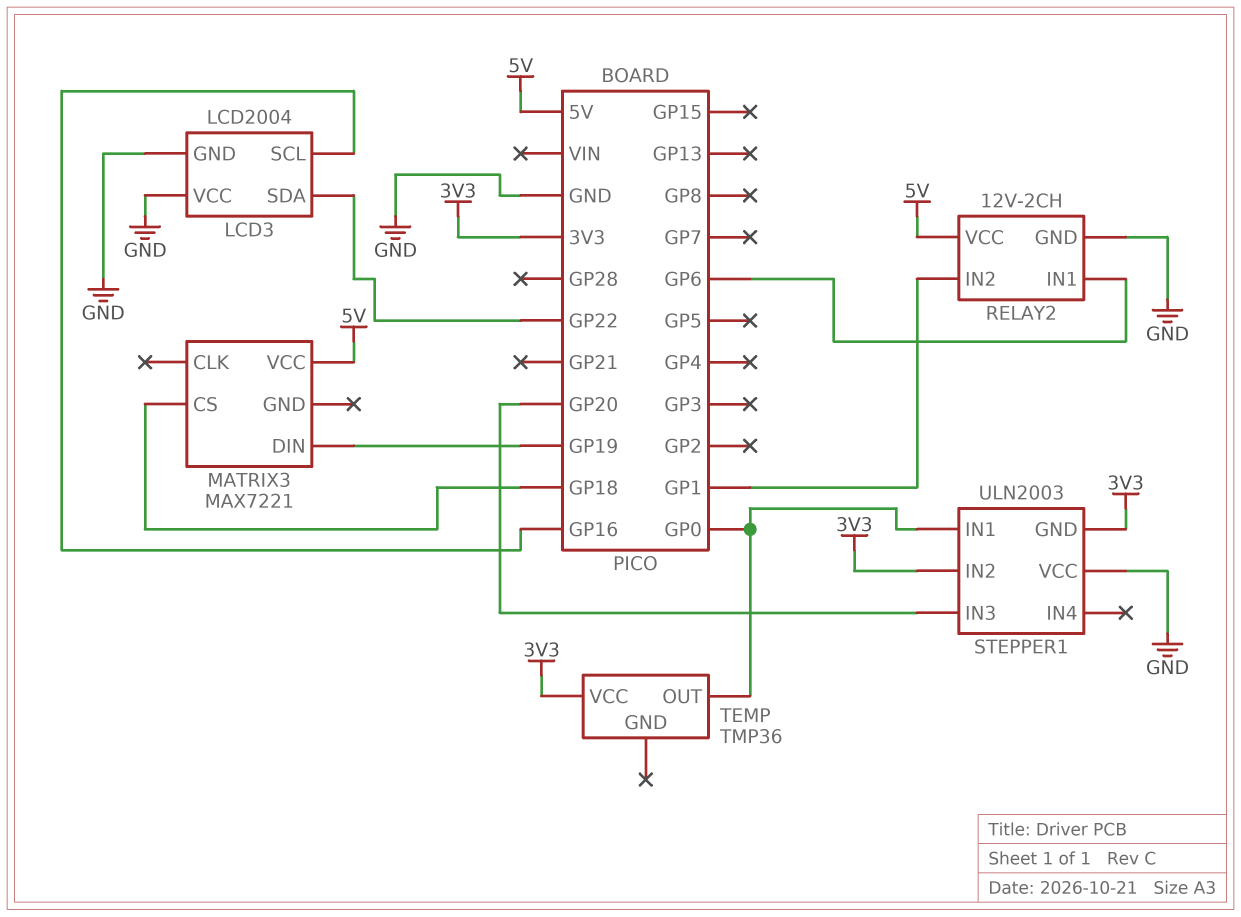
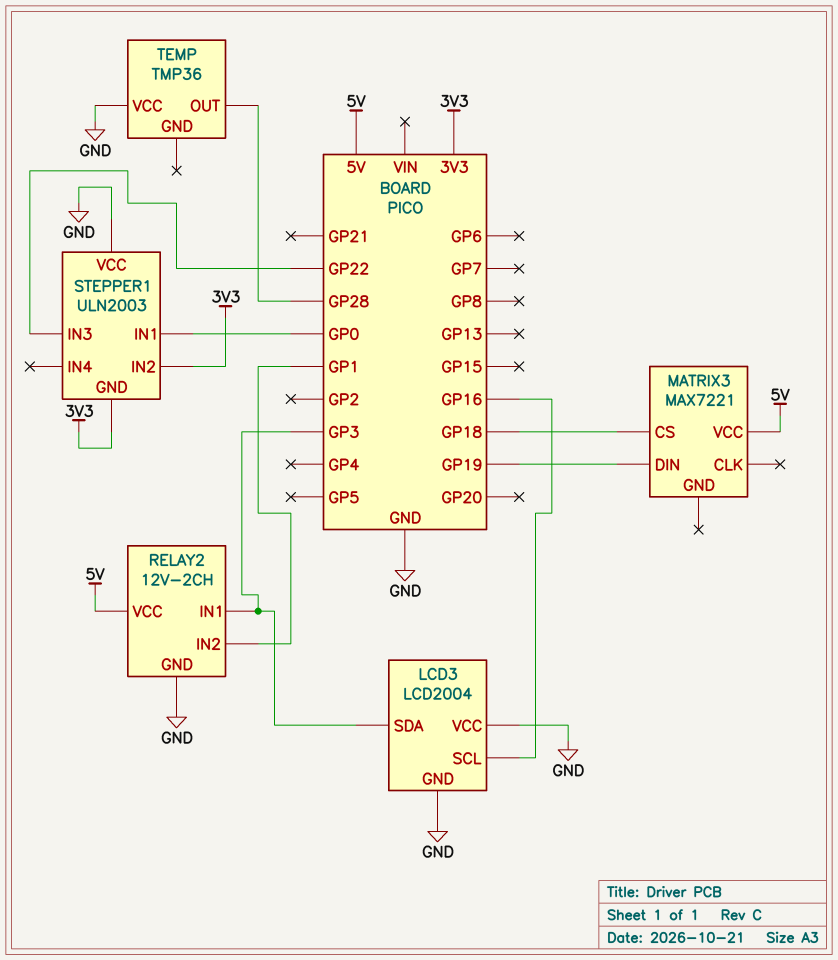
LCD3 pin SDA: GP22 -> GP3
RELAY2 pin IN1: GP6 -> GP3
STEPPER1 pin IN3: GP20 -> GP22
TEMP pin OUT: GP0 -> GP28
TEMP pin VCC: 3V3 -> GND

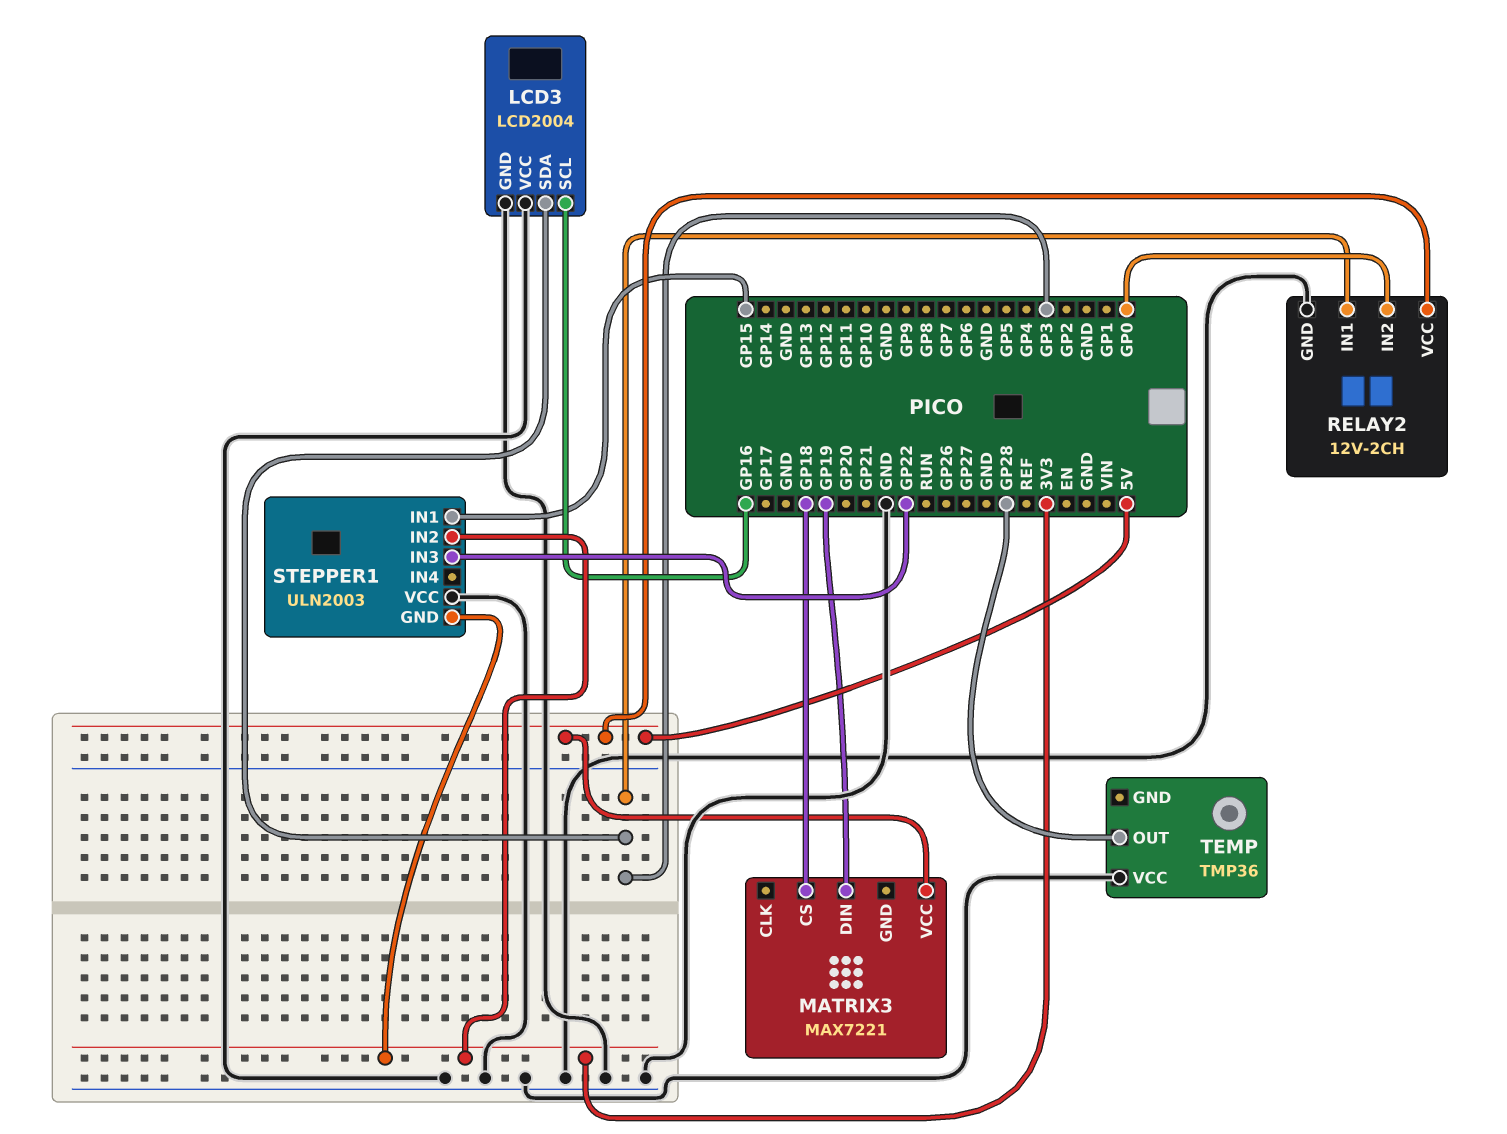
RELAY2 pin IN2: GP1 -> GP0
STEPPER1 pin IN1: GP0 -> GP15

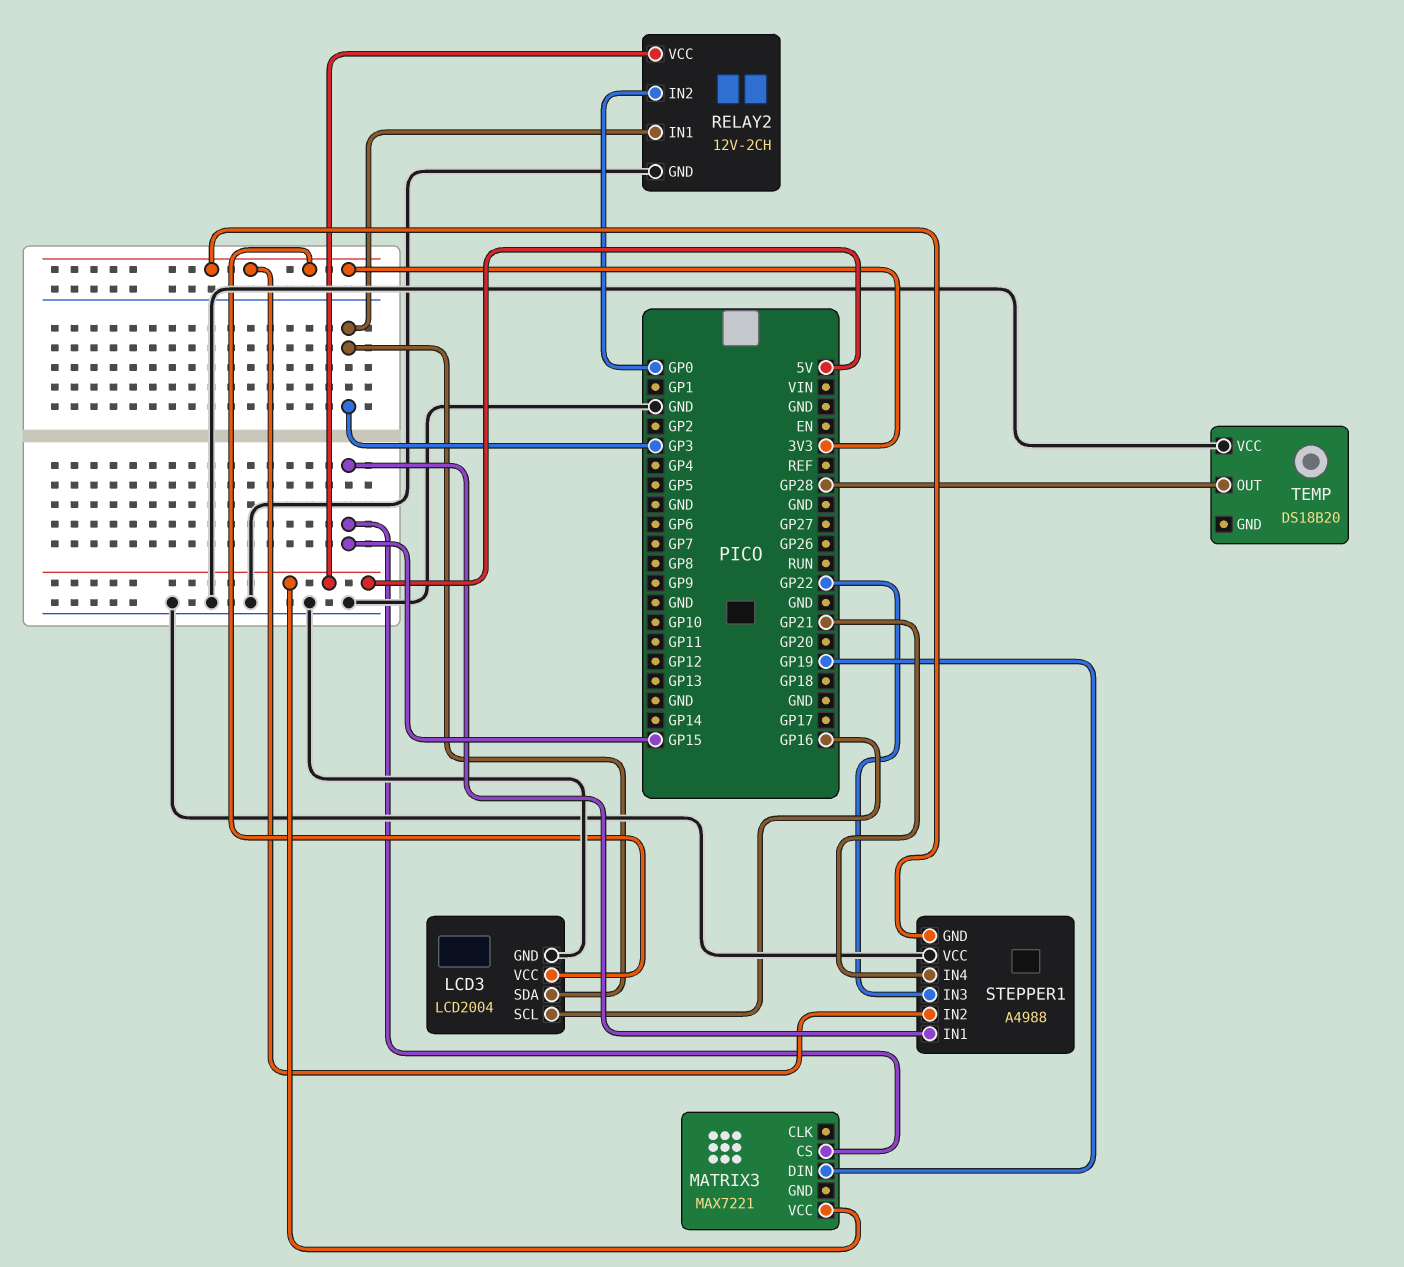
LCD3 pin VCC: GND -> 3V3
MATRIX3 pin CS: GP18 -> GP15
STEPPER1: ULN2003 -> A4988
STEPPER1 pin IN4: none -> GP21
TEMP: TMP36 -> DS18B20

